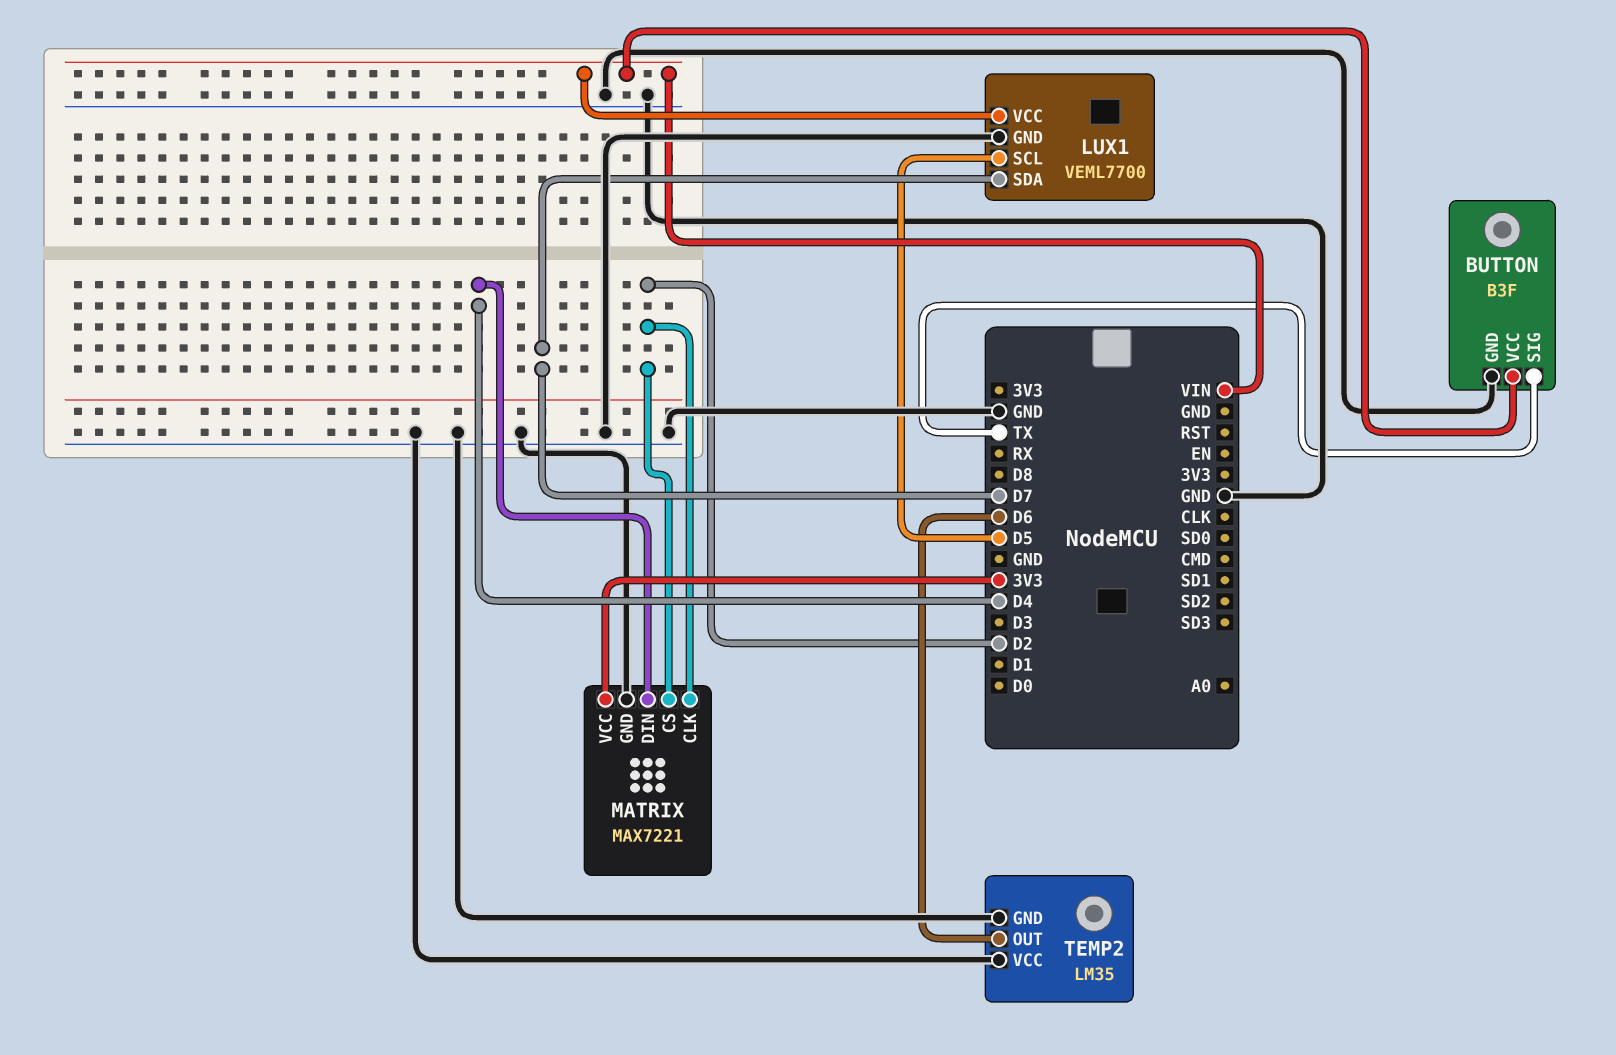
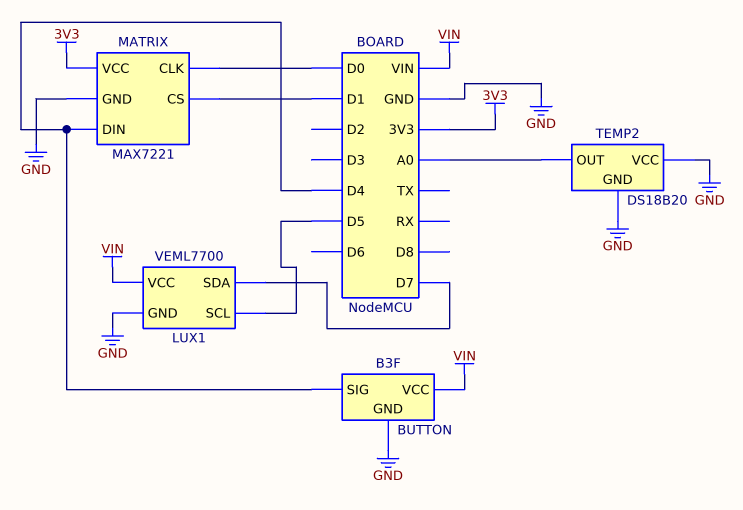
BUTTON pin SIG: TX -> D4
MATRIX pin CLK: D2 -> D0
MATRIX pin CS: D2 -> D1
TEMP2: LM35 -> DS18B20
TEMP2 pin OUT: D6 -> A0

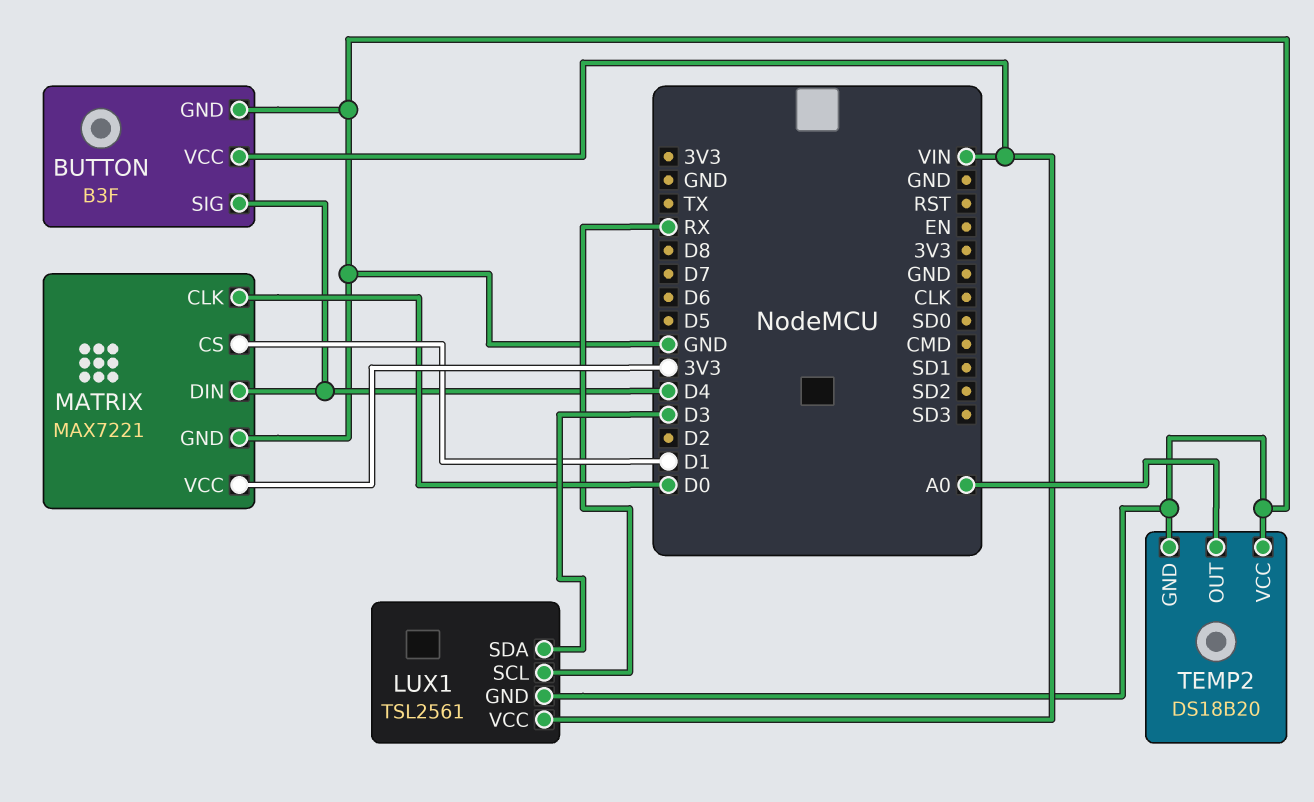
LUX1: VEML7700 -> TSL2561
LUX1 pin SCL: D5 -> RX
LUX1 pin SDA: D7 -> D3

